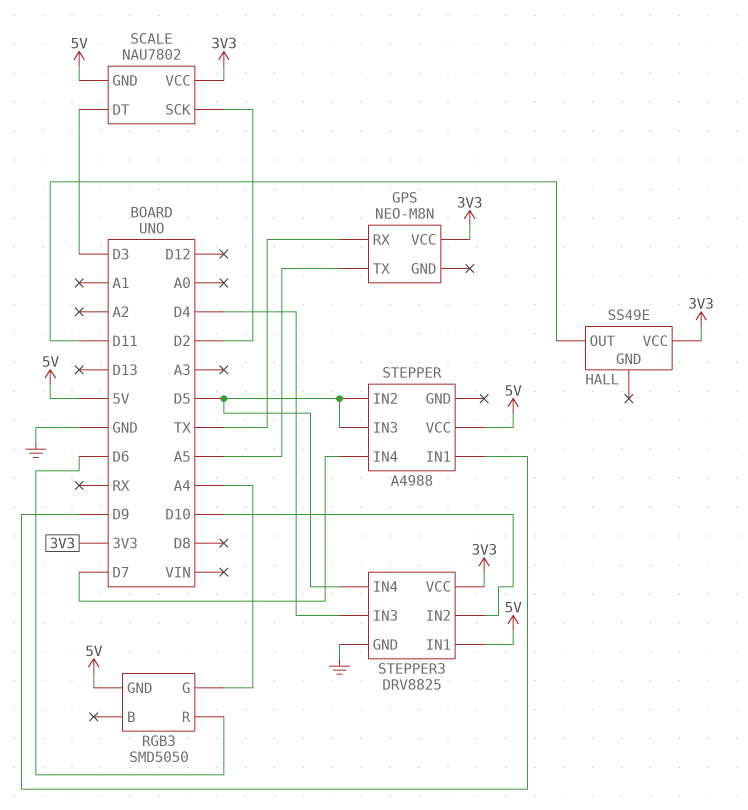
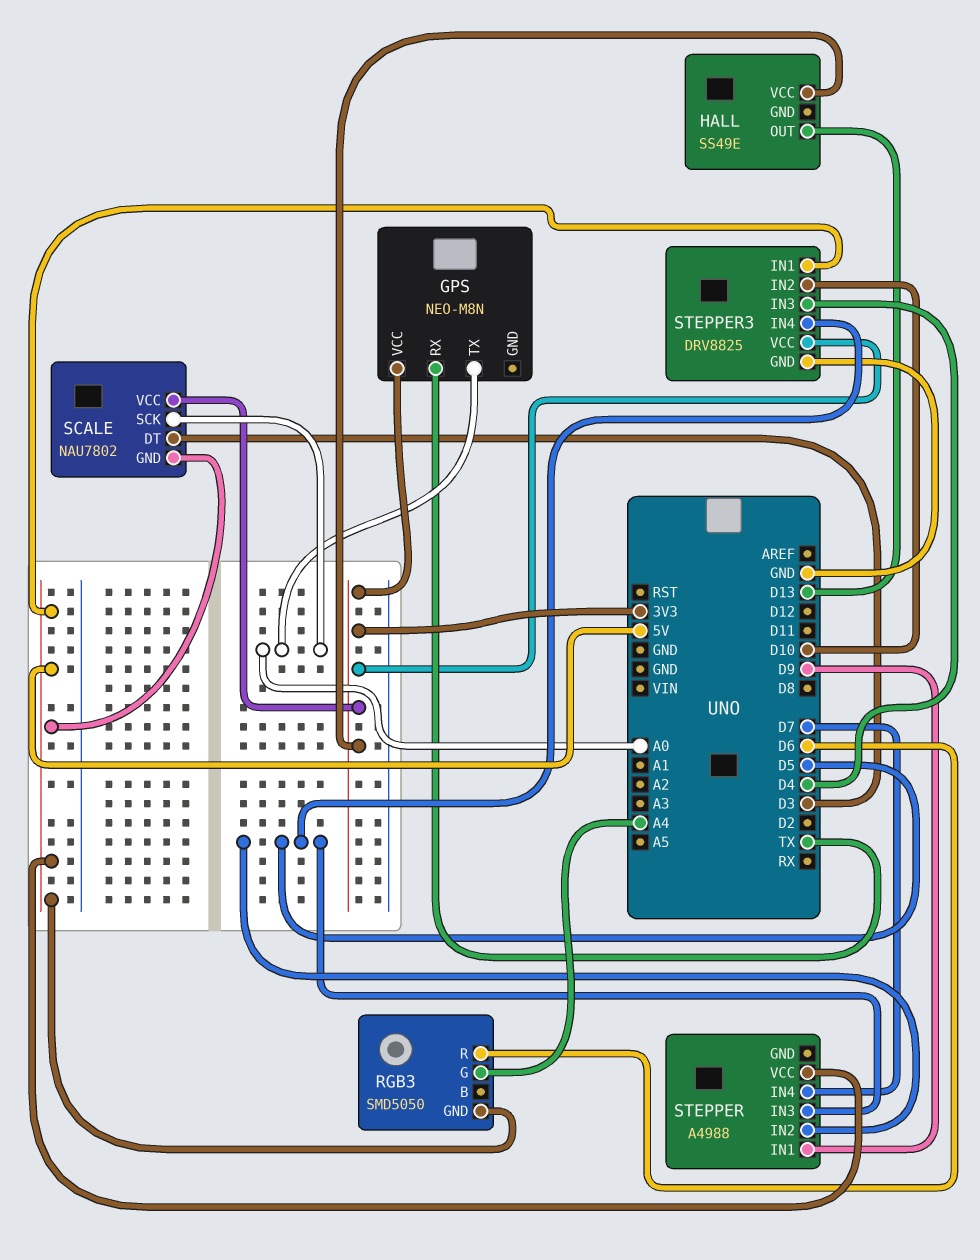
GPS pin TX: A5 -> A0
HALL pin OUT: D11 -> D13
SCALE pin SCK: D2 -> A0

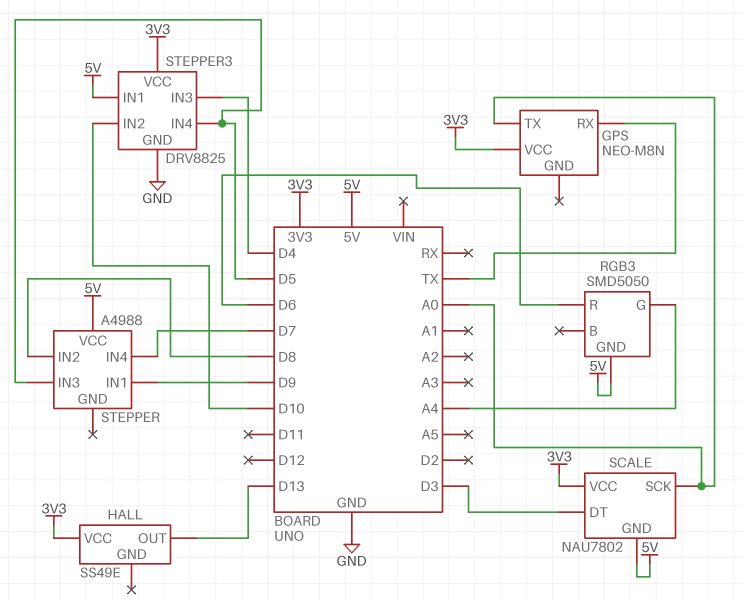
STEPPER pin IN2: D5 -> D8

